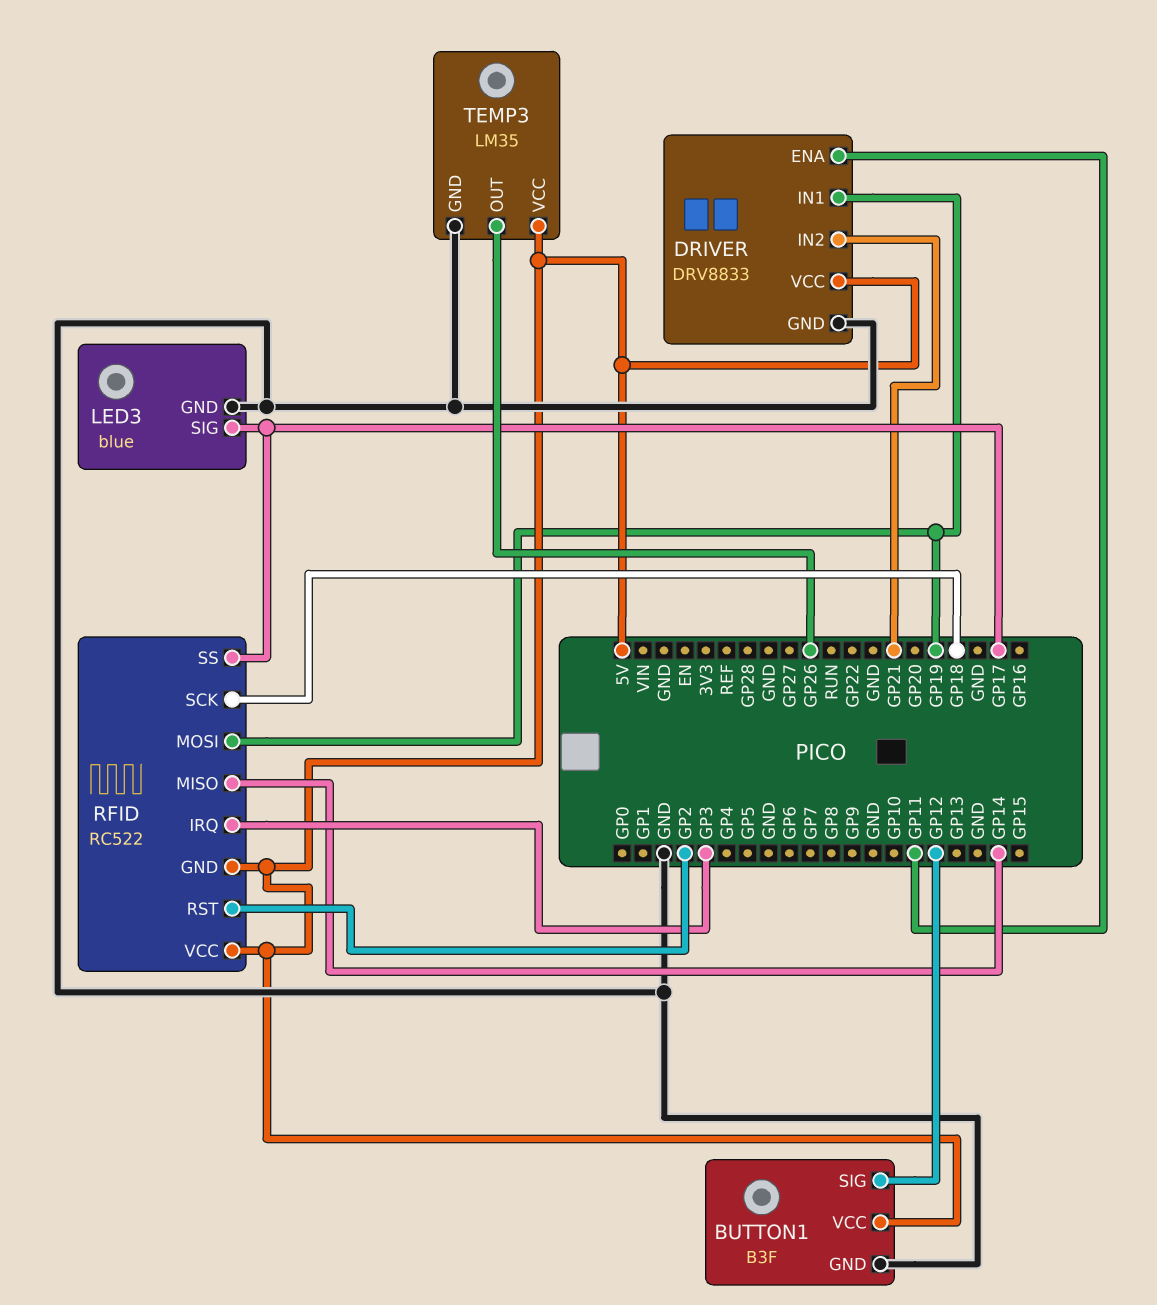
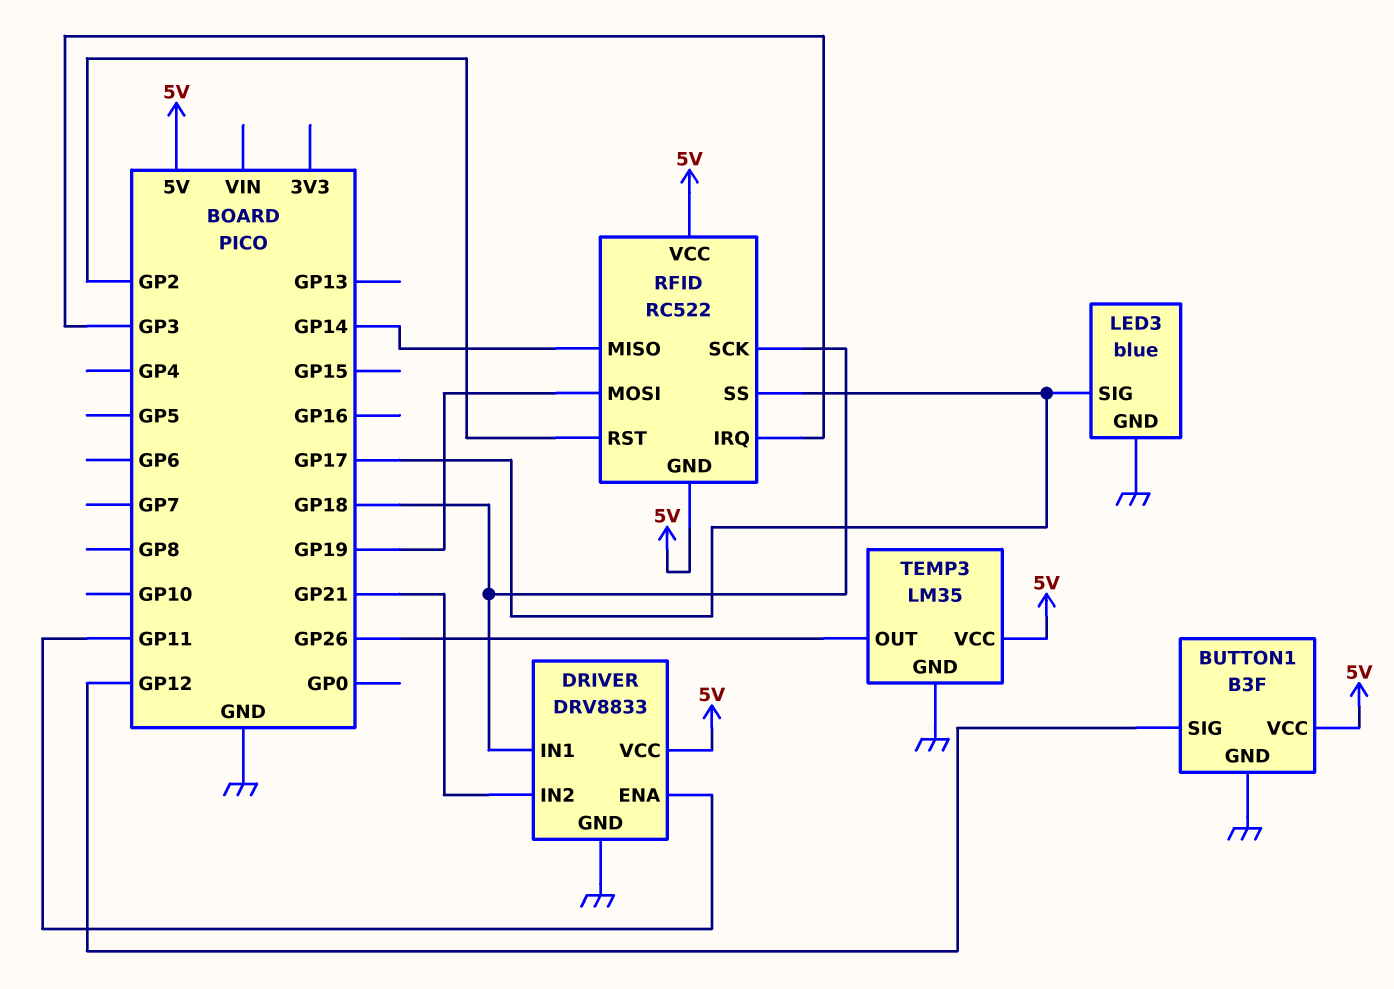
DRIVER pin IN1: GP19 -> GP18

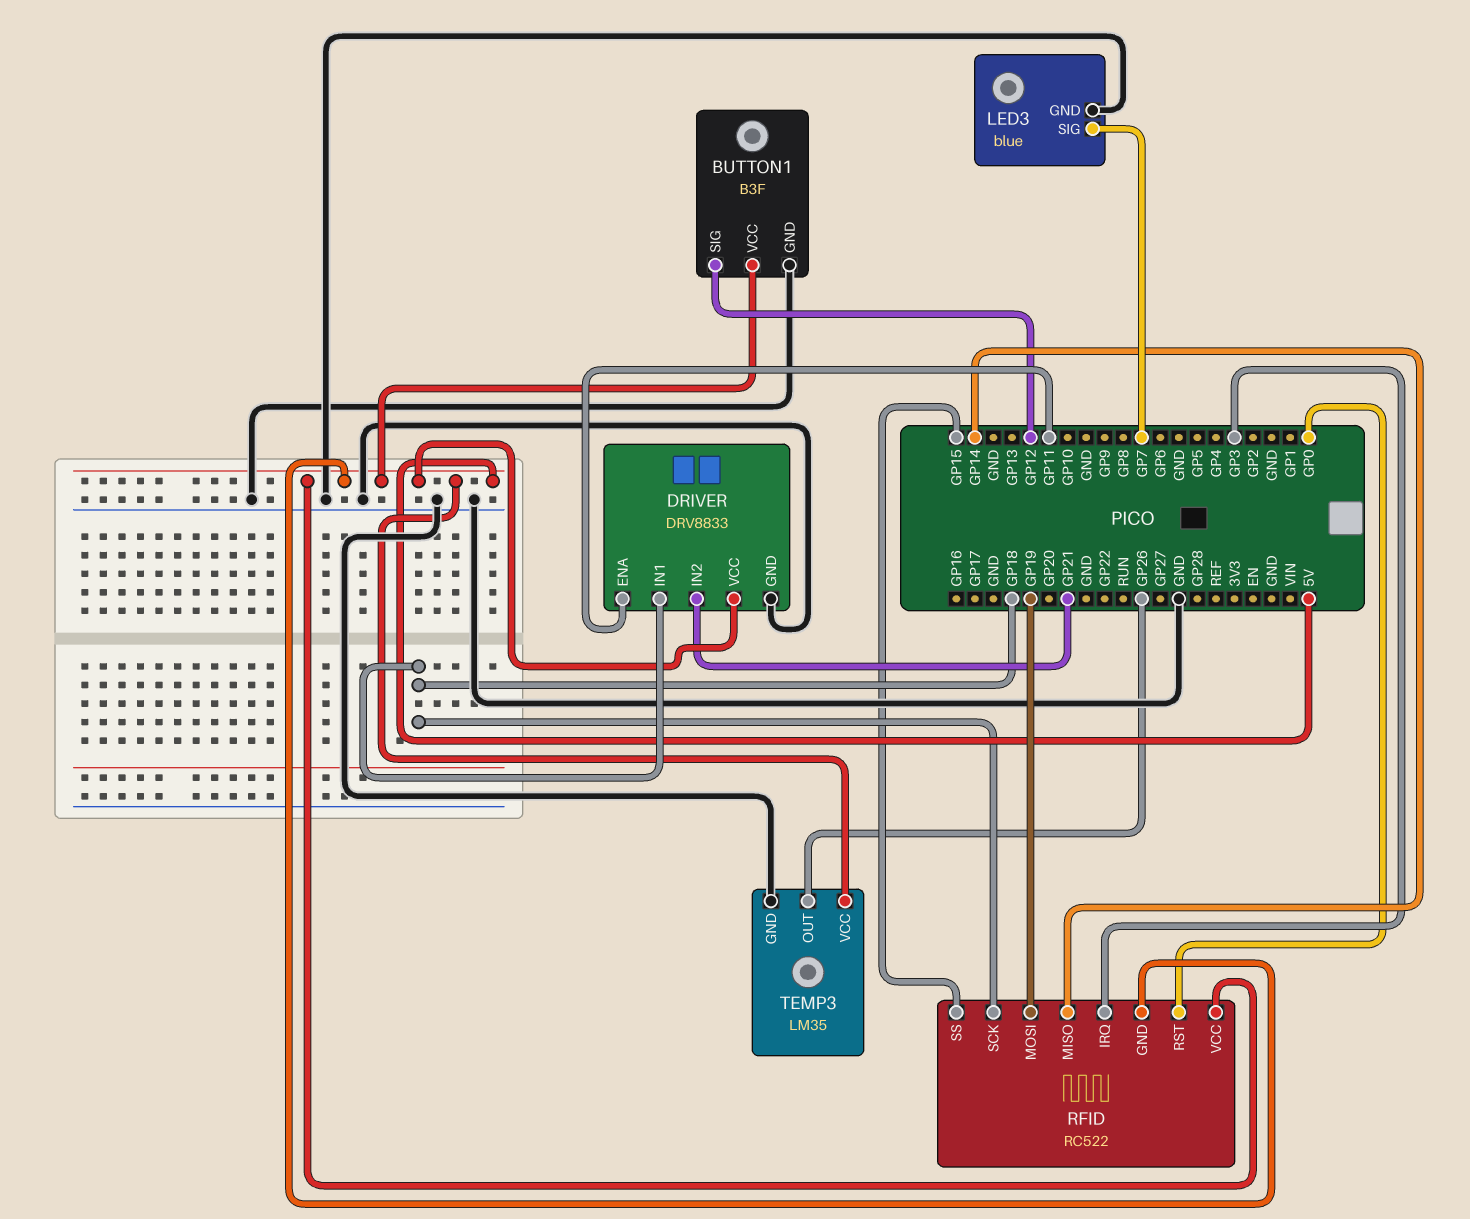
LED3 pin SIG: GP17 -> GP7
RFID pin RST: GP2 -> GP0
RFID pin SS: GP17 -> GP15

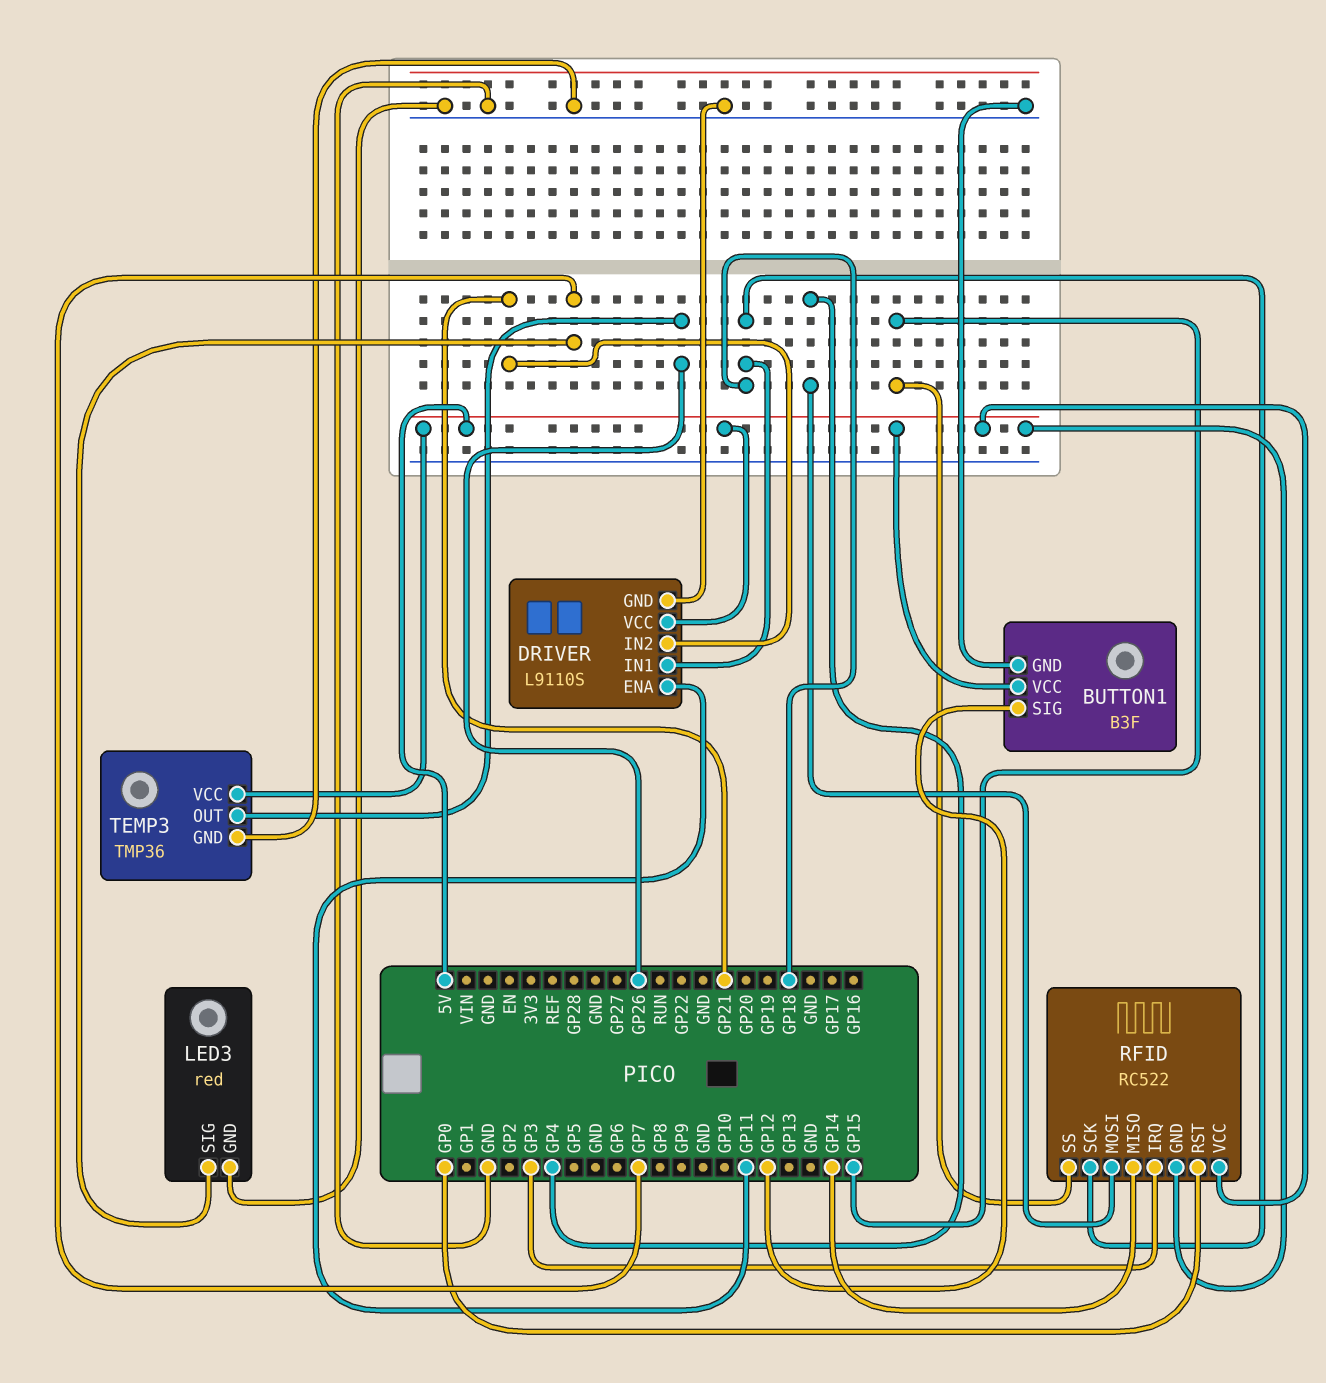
DRIVER: DRV8833 -> L9110S
LED3: blue -> red
RFID pin MOSI: GP19 -> GP4
TEMP3: LM35 -> TMP36

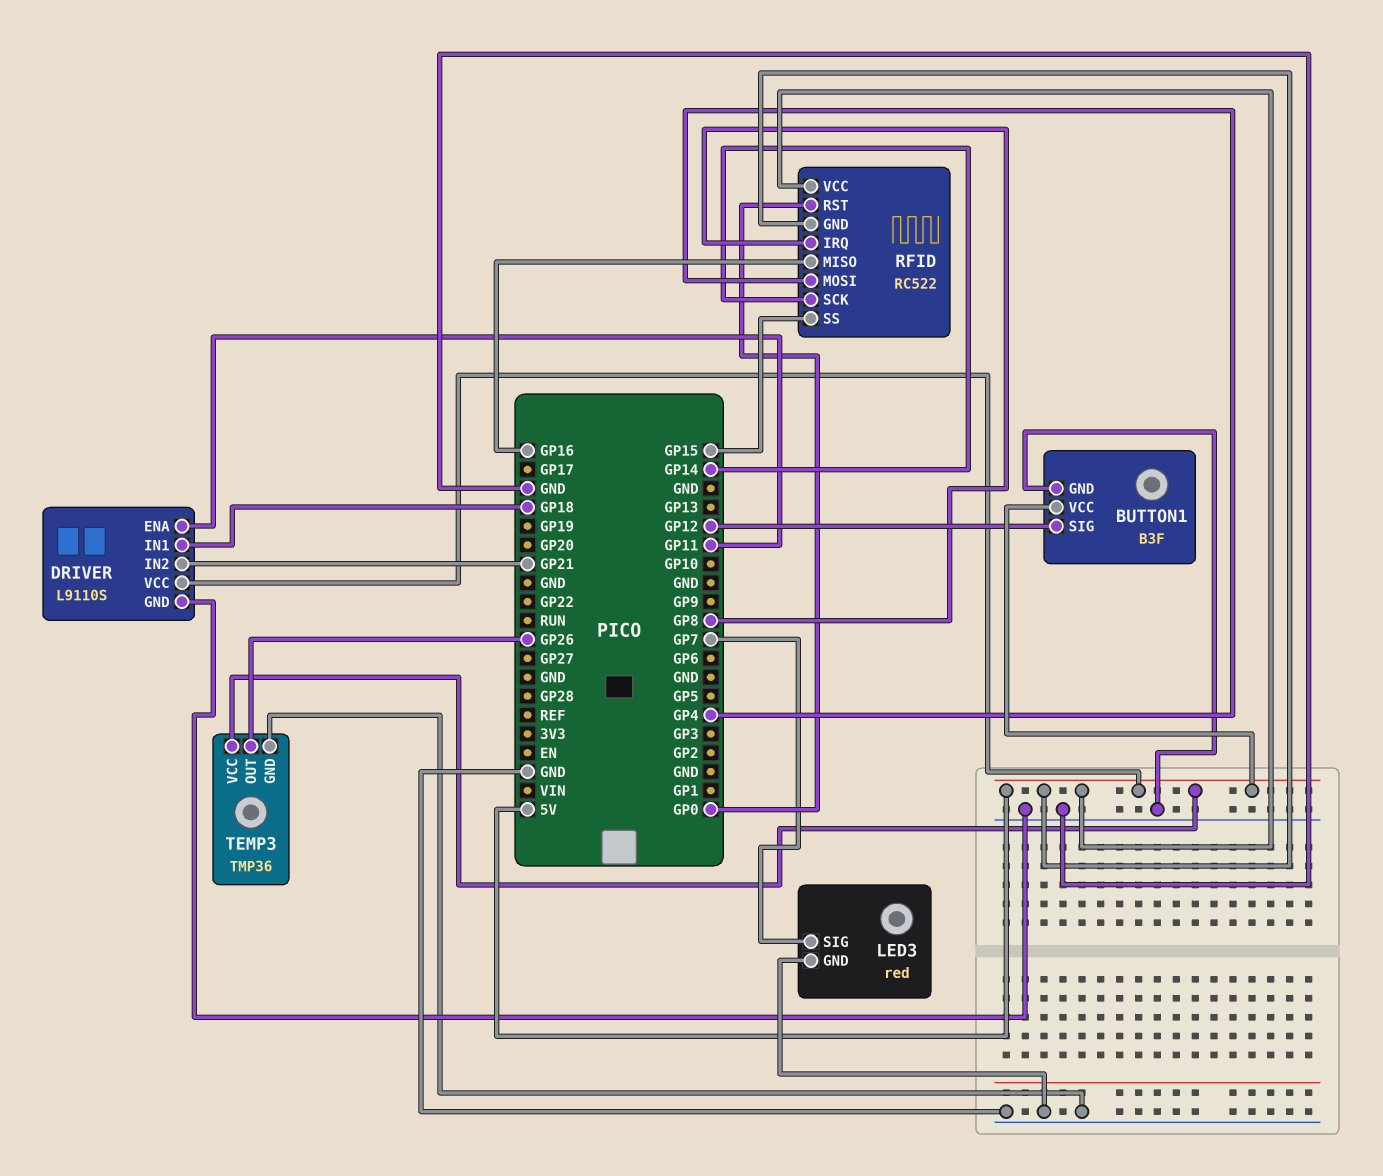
RFID pin IRQ: GP3 -> GP8
RFID pin MISO: GP14 -> GP16
RFID pin SCK: GP18 -> GP14

